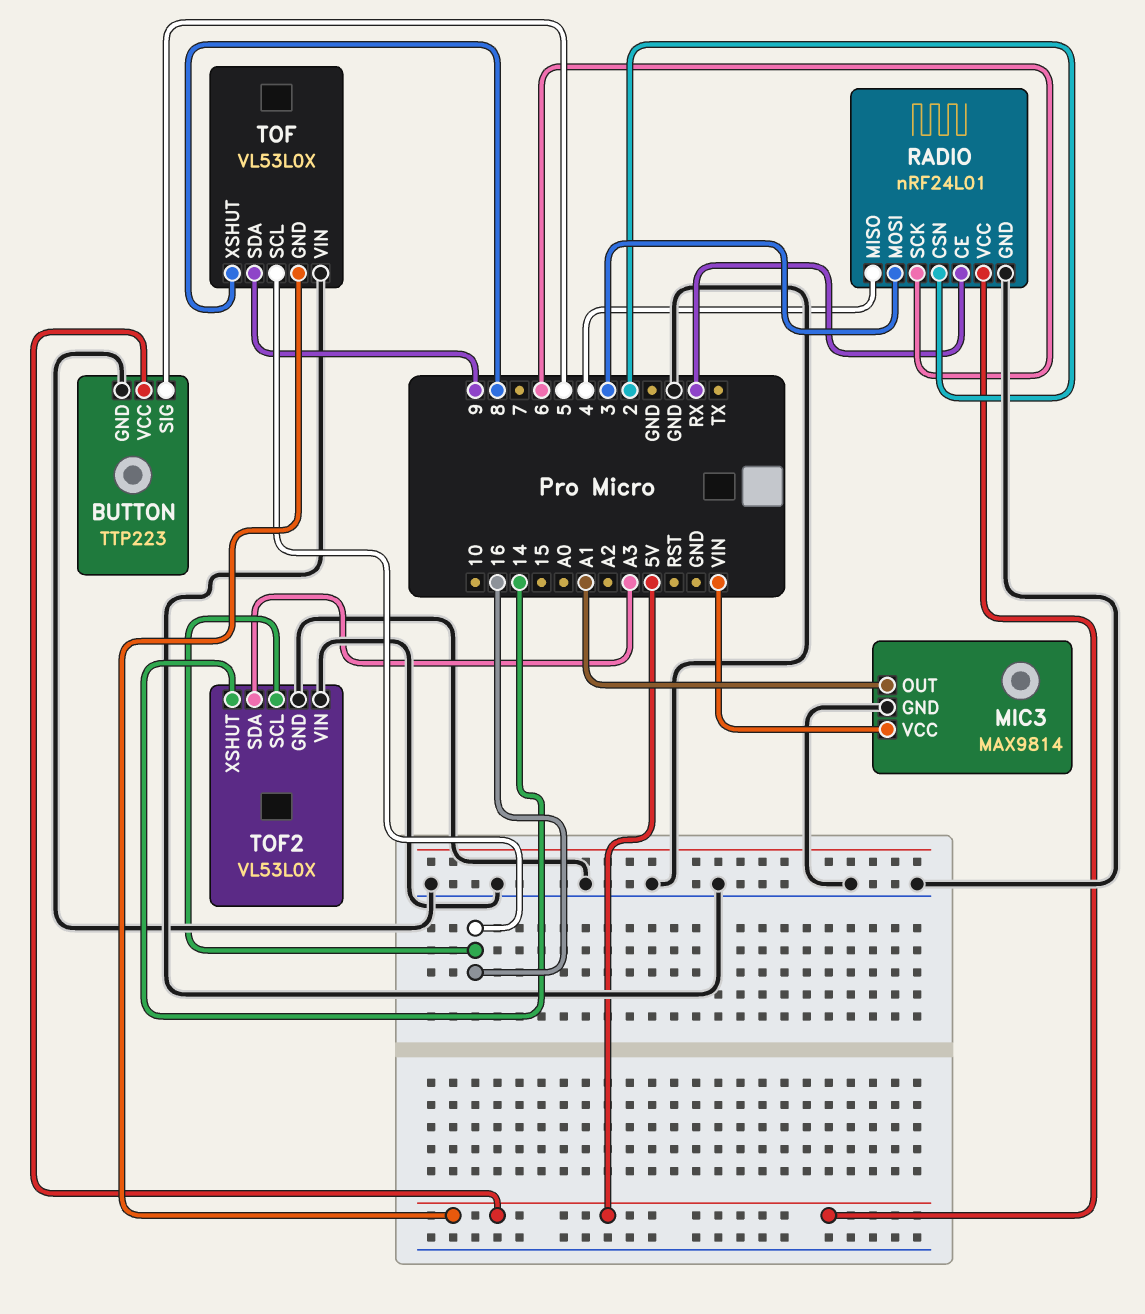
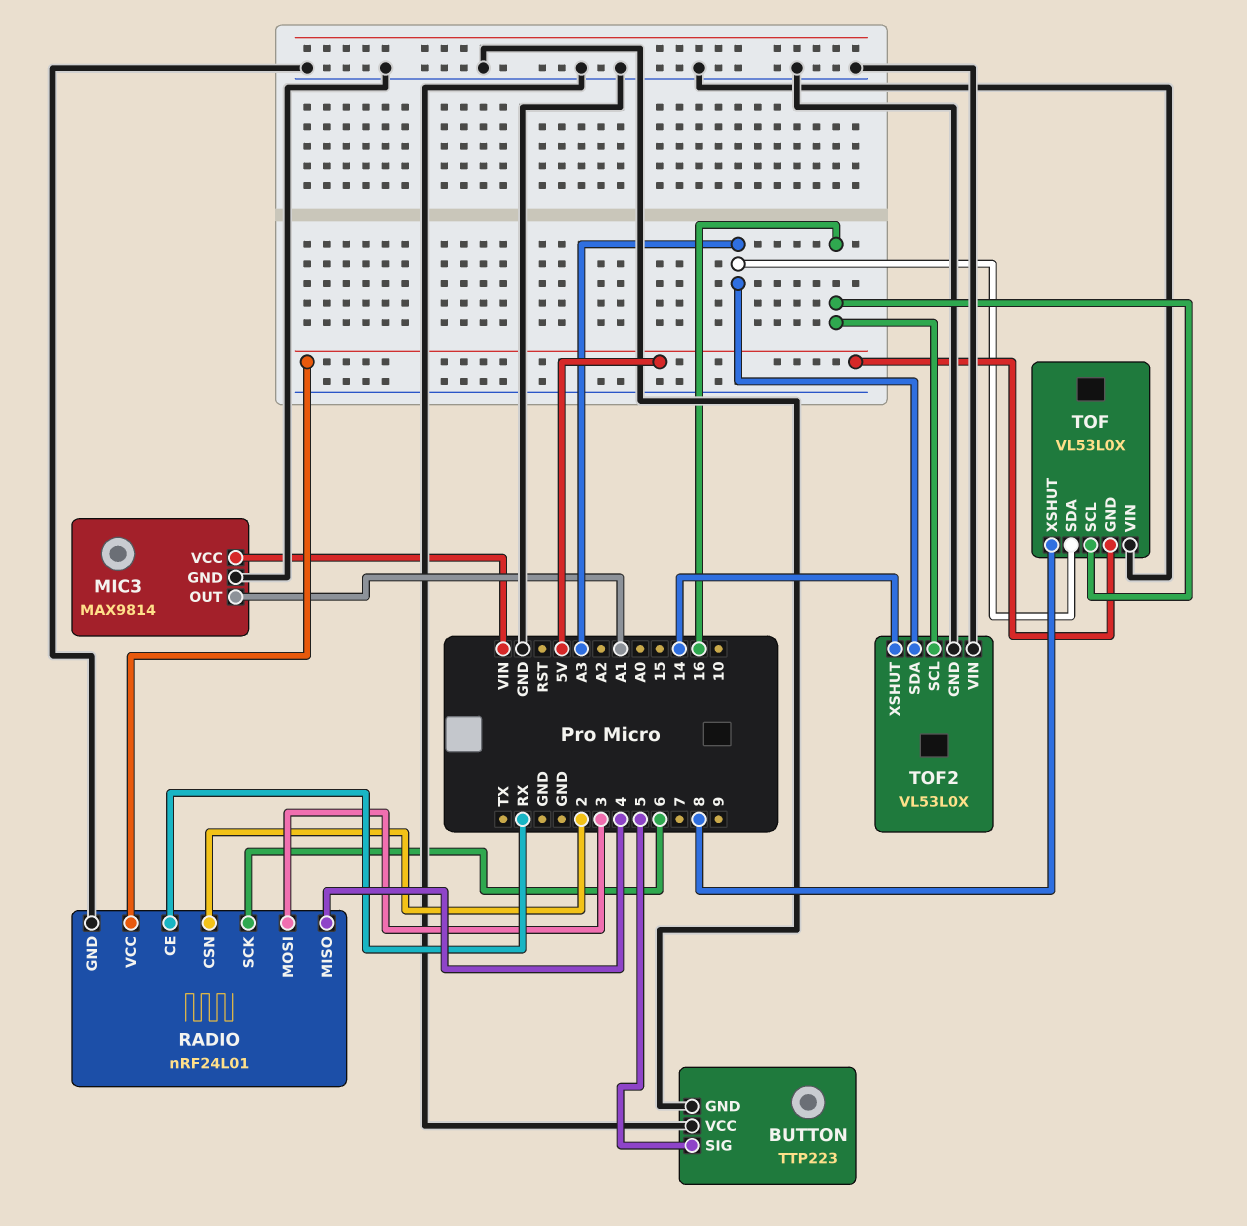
BUTTON pin VCC: 5V -> GND
TOF pin SDA: 9 -> A3

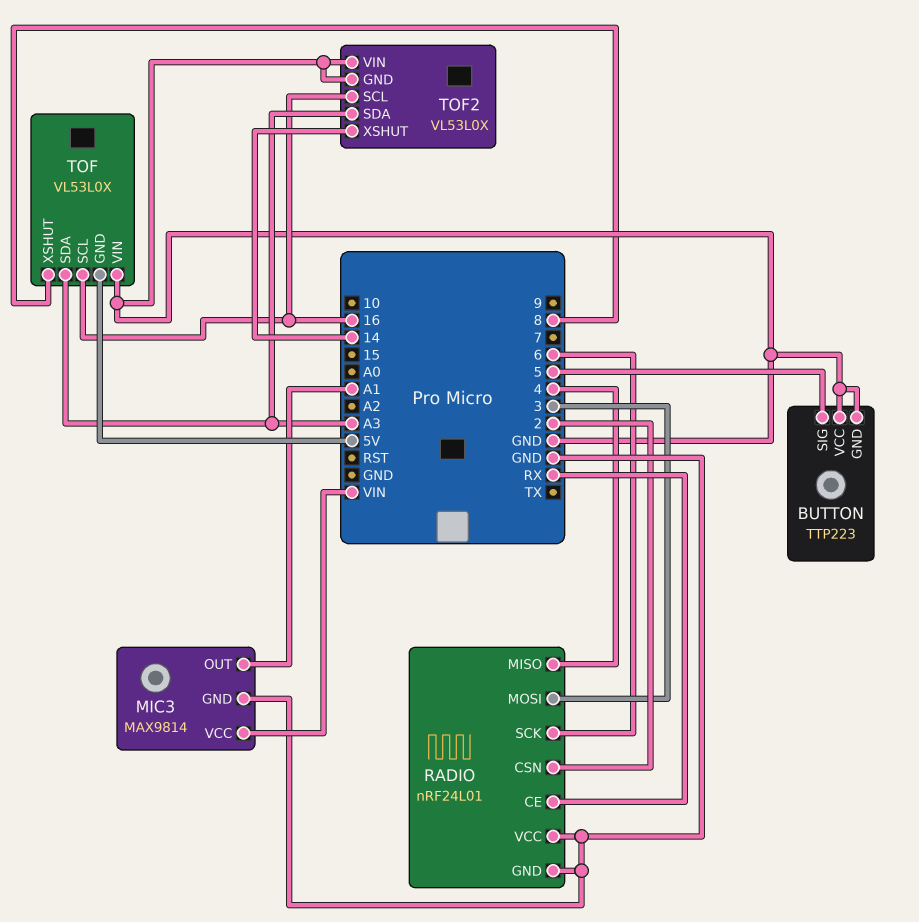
RADIO pin VCC: 5V -> GND

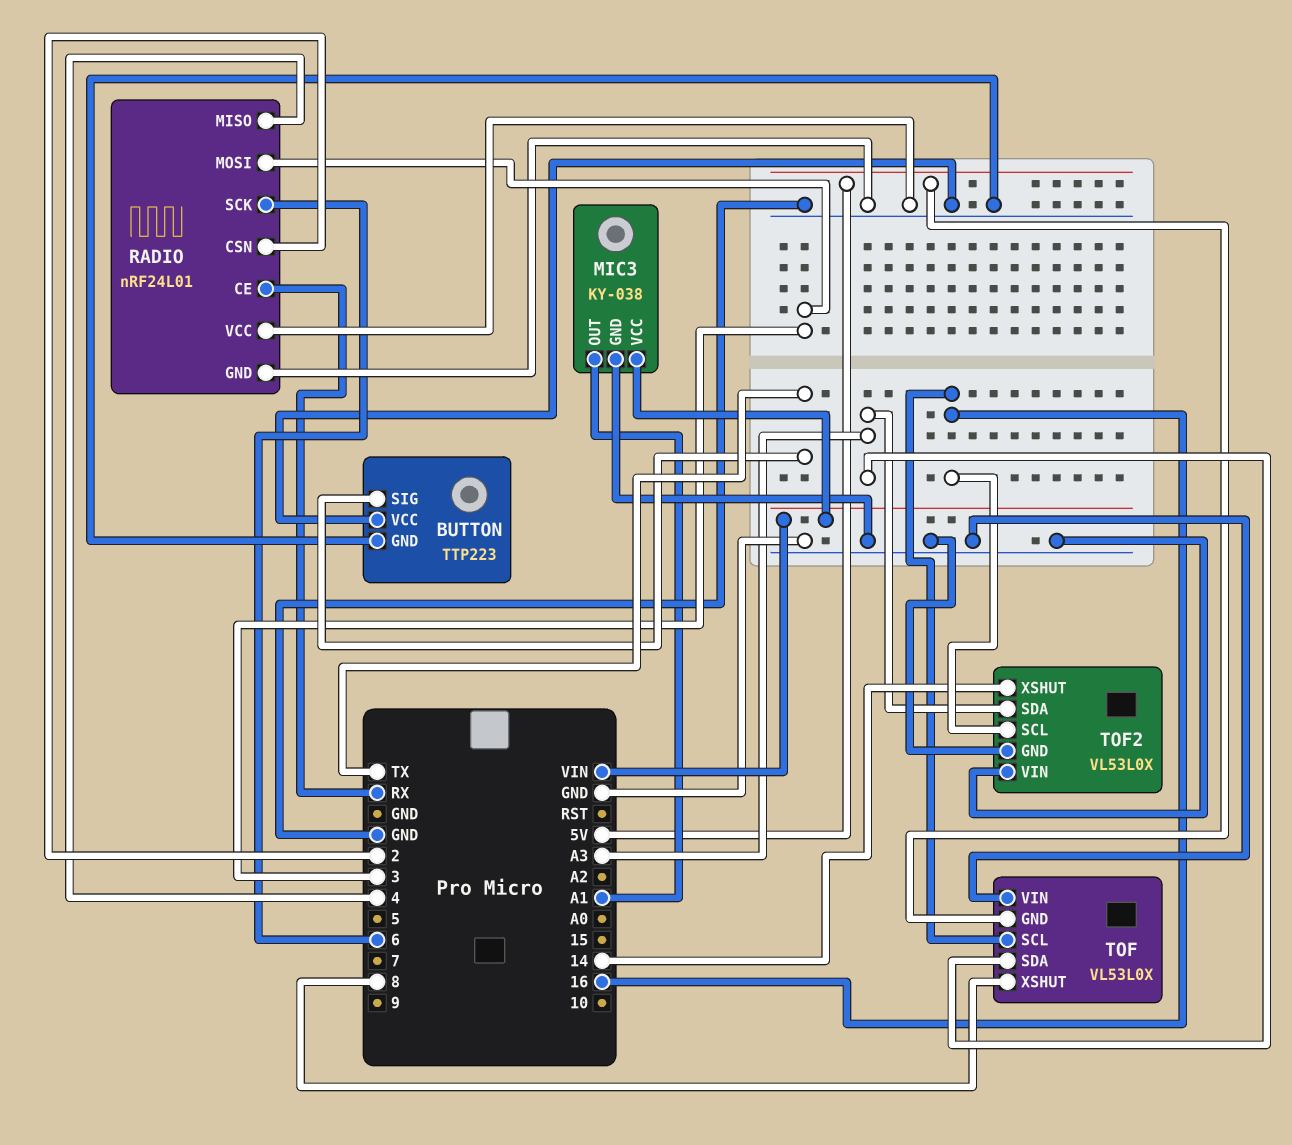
BUTTON pin SIG: 5 -> TX
MIC3: MAX9814 -> KY-038

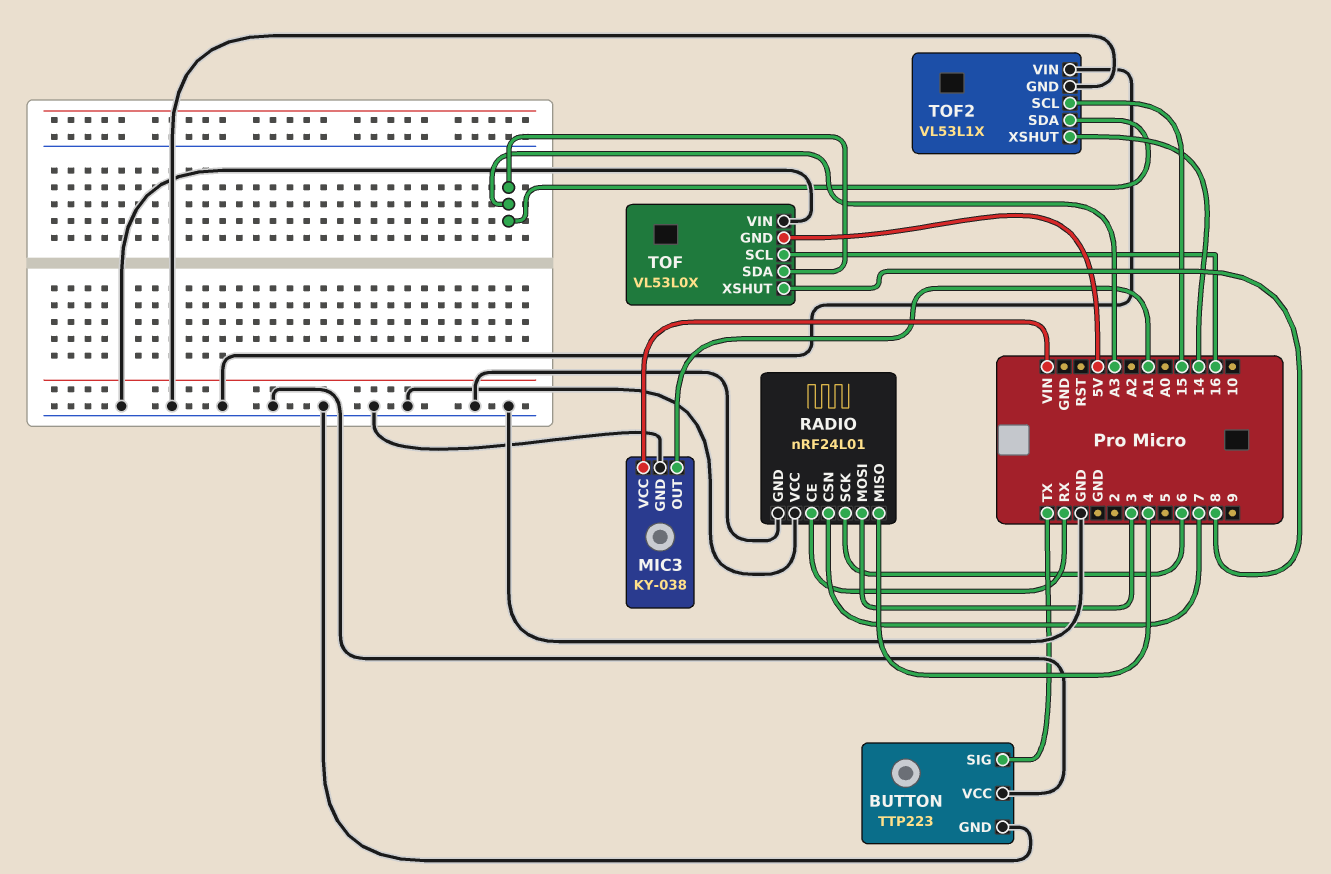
RADIO pin CSN: 2 -> 7
TOF2: VL53L0X -> VL53L1X
TOF2 pin SCL: 16 -> 15

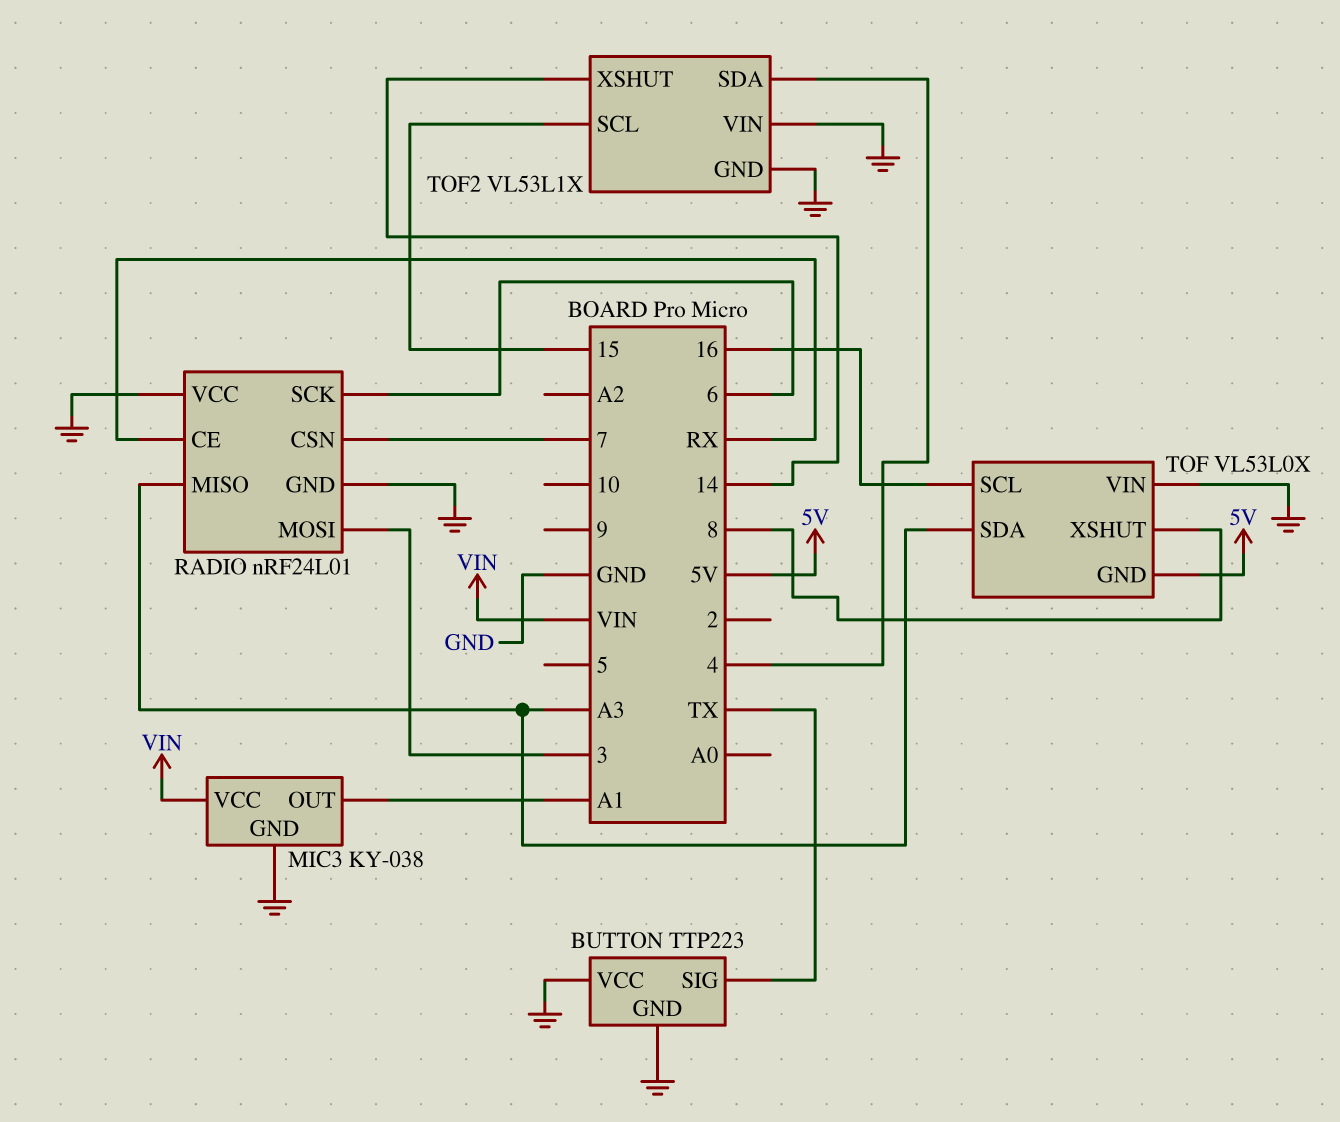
RADIO pin MISO: 4 -> A3
TOF2 pin SDA: A3 -> 4

